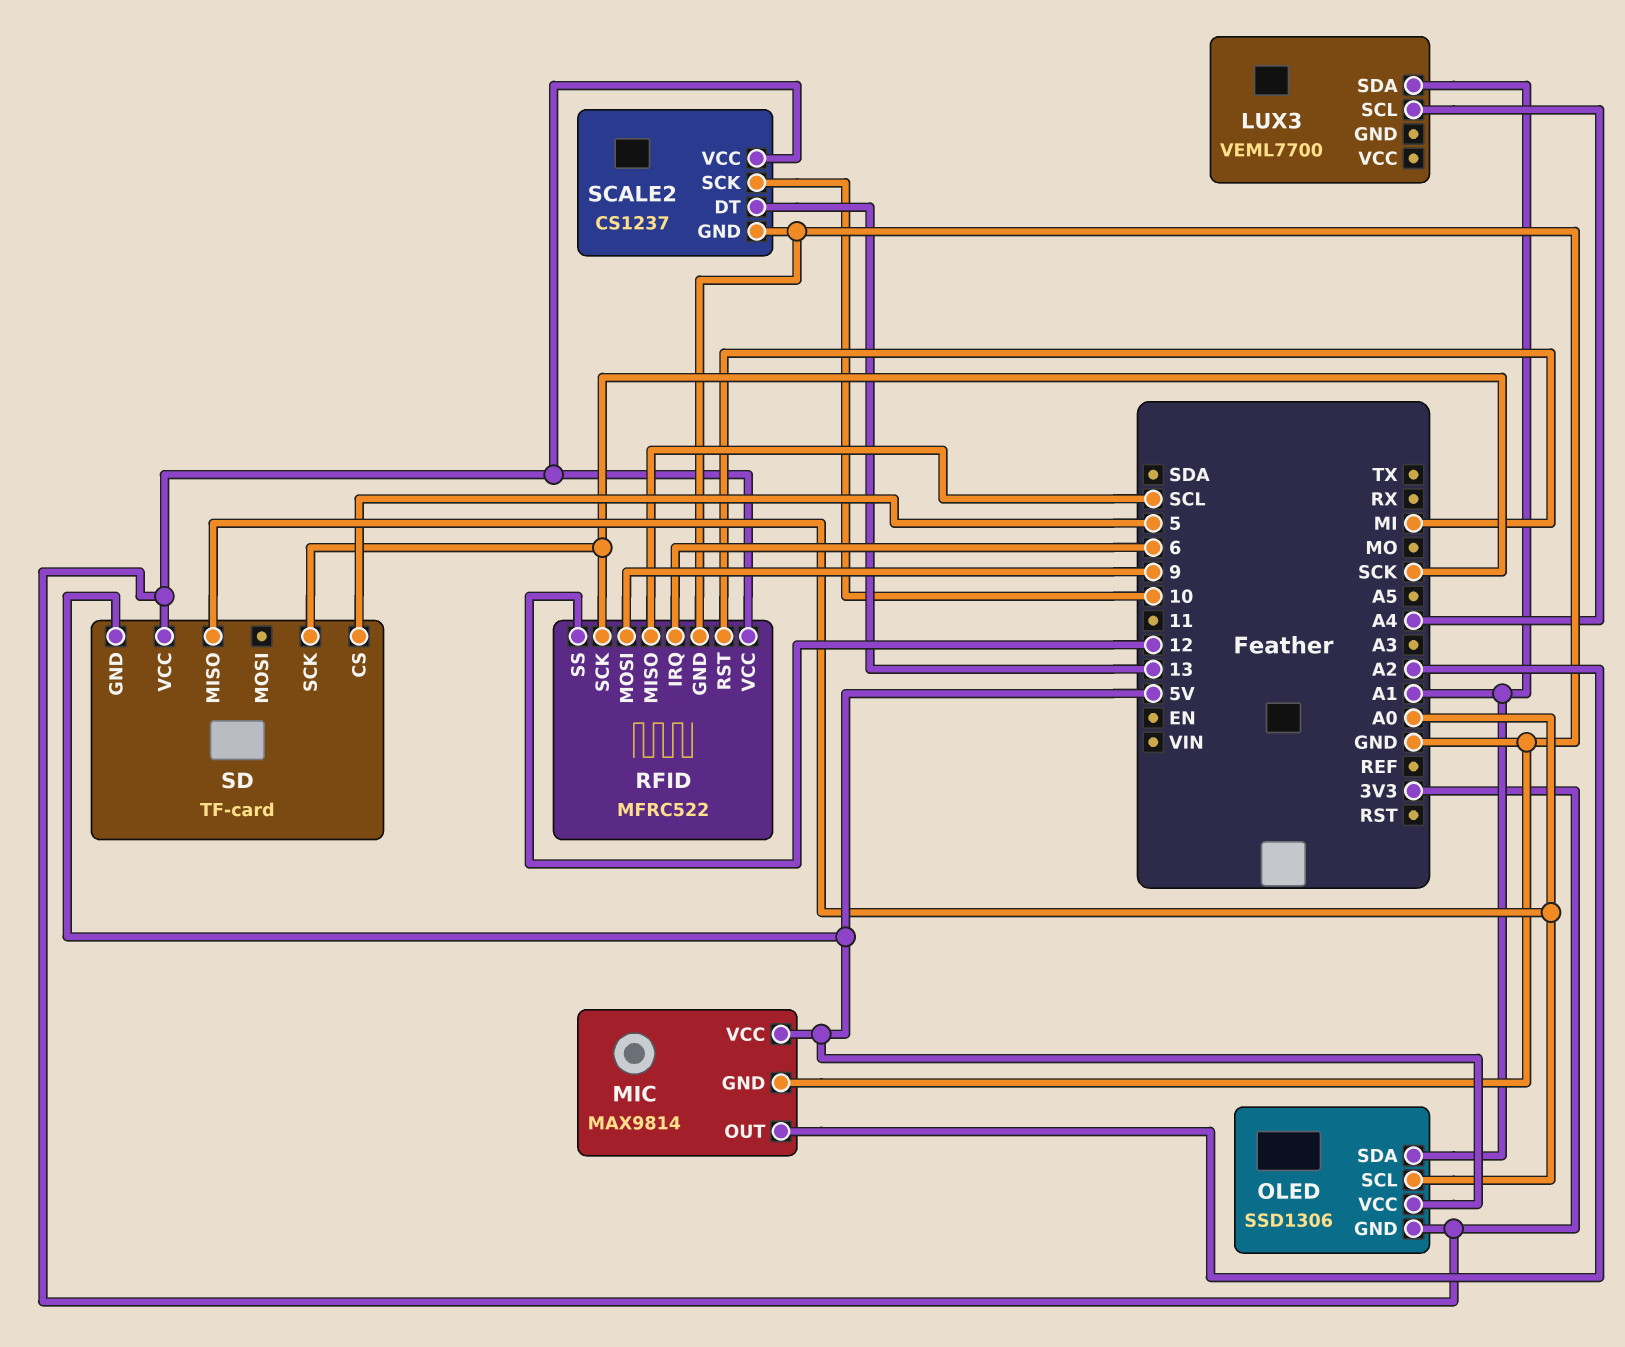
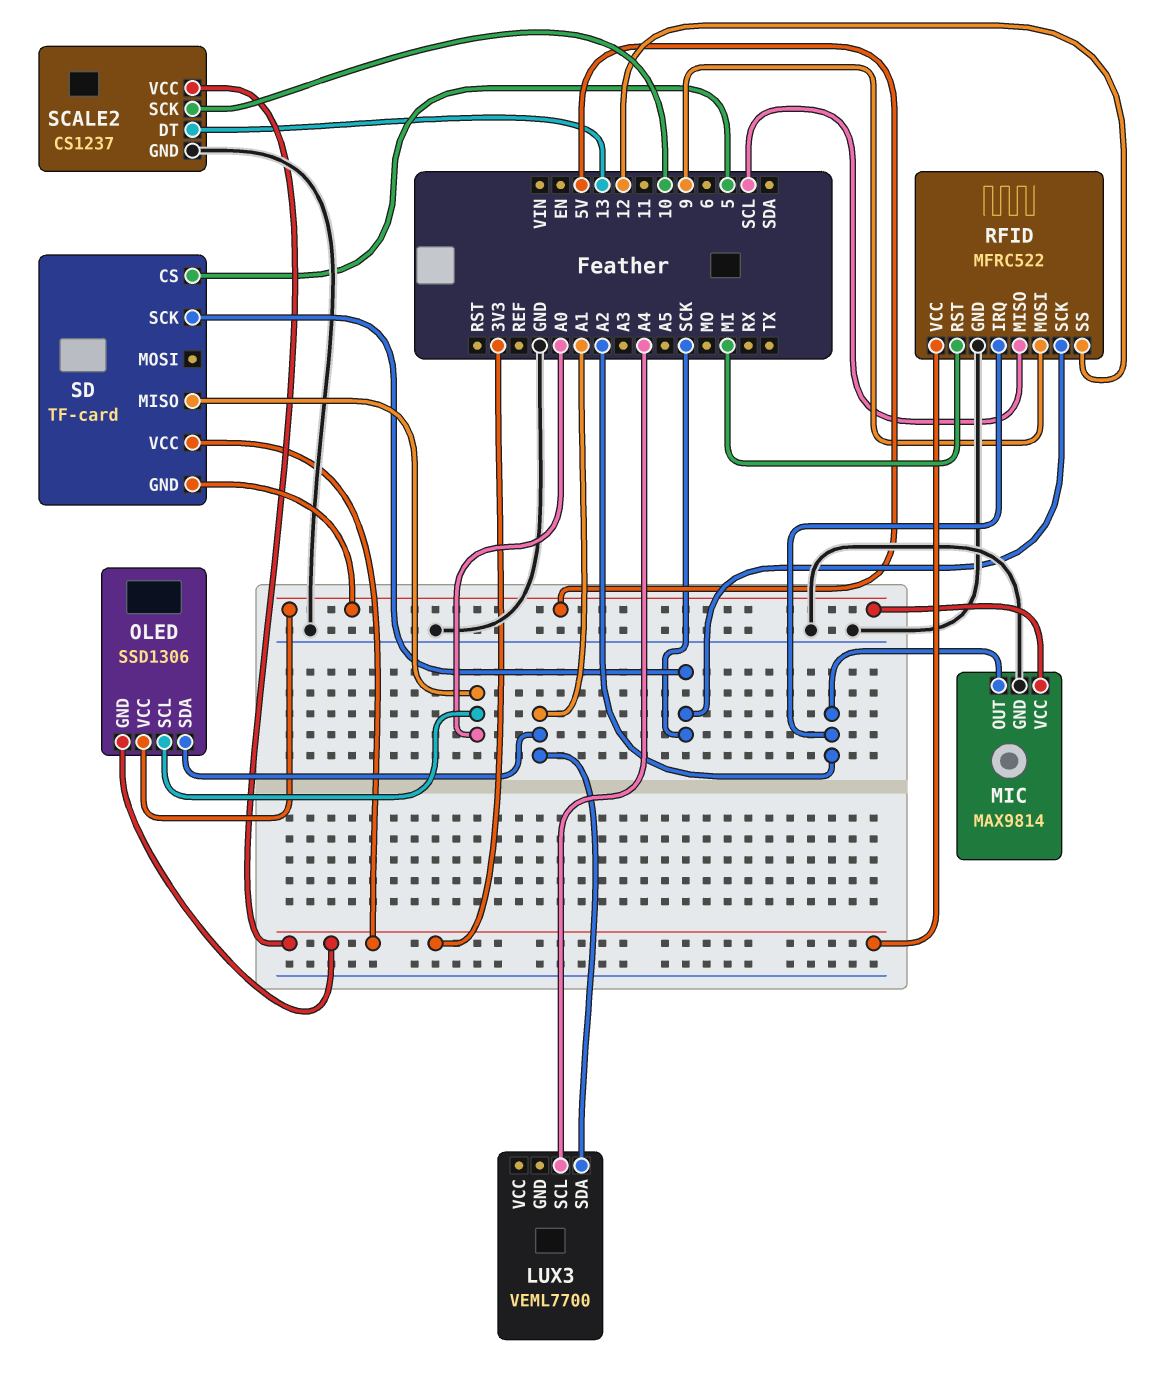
RFID pin IRQ: 6 -> A2

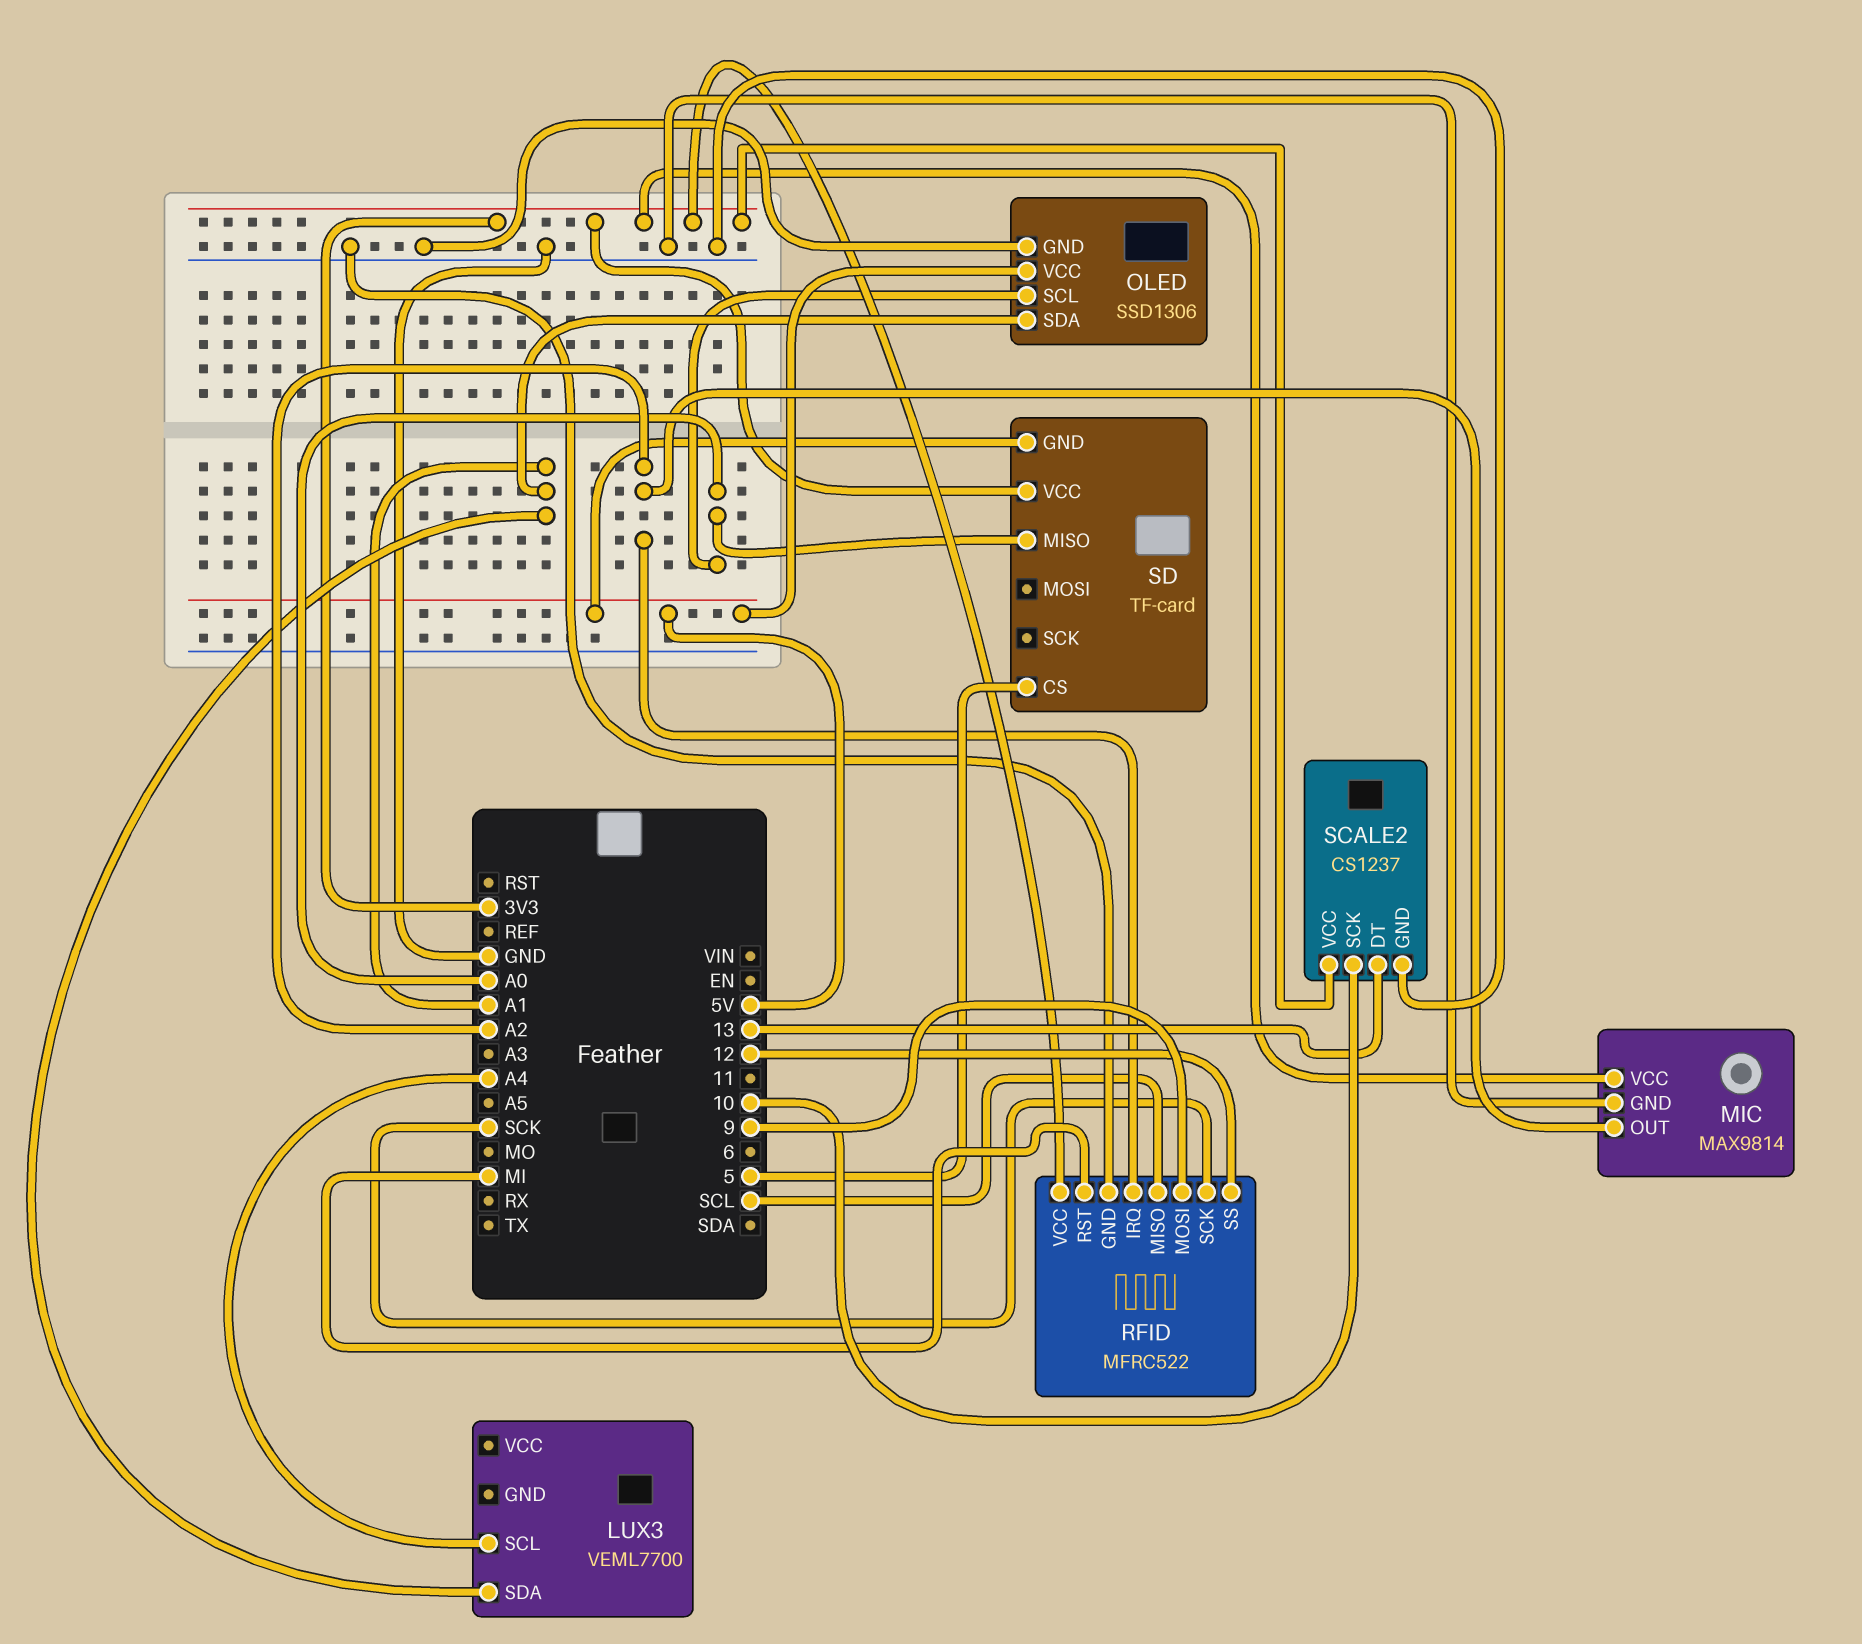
MIC pin VCC: 5V -> 3V3
OLED pin GND: 3V3 -> GND
SD pin SCK: SCK -> none

